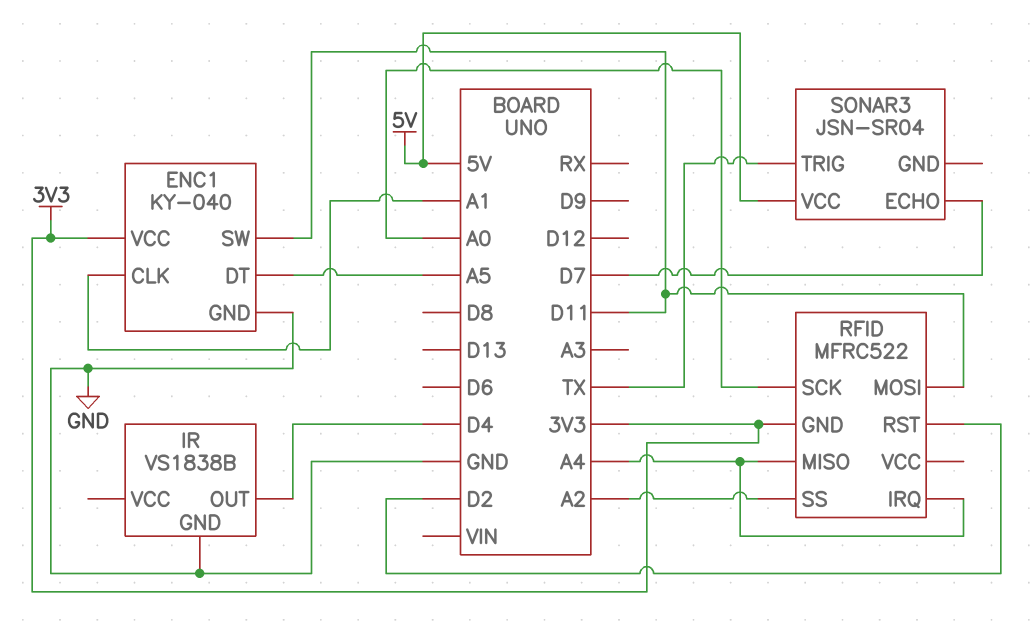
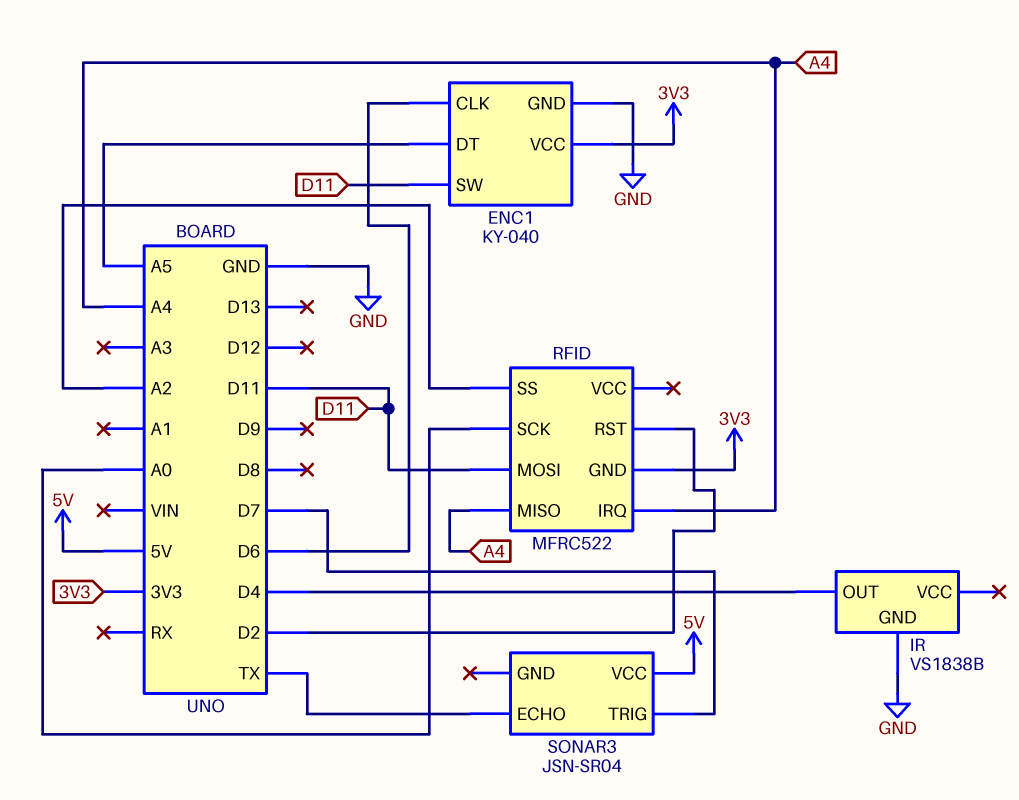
ENC1 pin CLK: A1 -> D6
SONAR3 pin ECHO: D7 -> TX
SONAR3 pin TRIG: TX -> D7

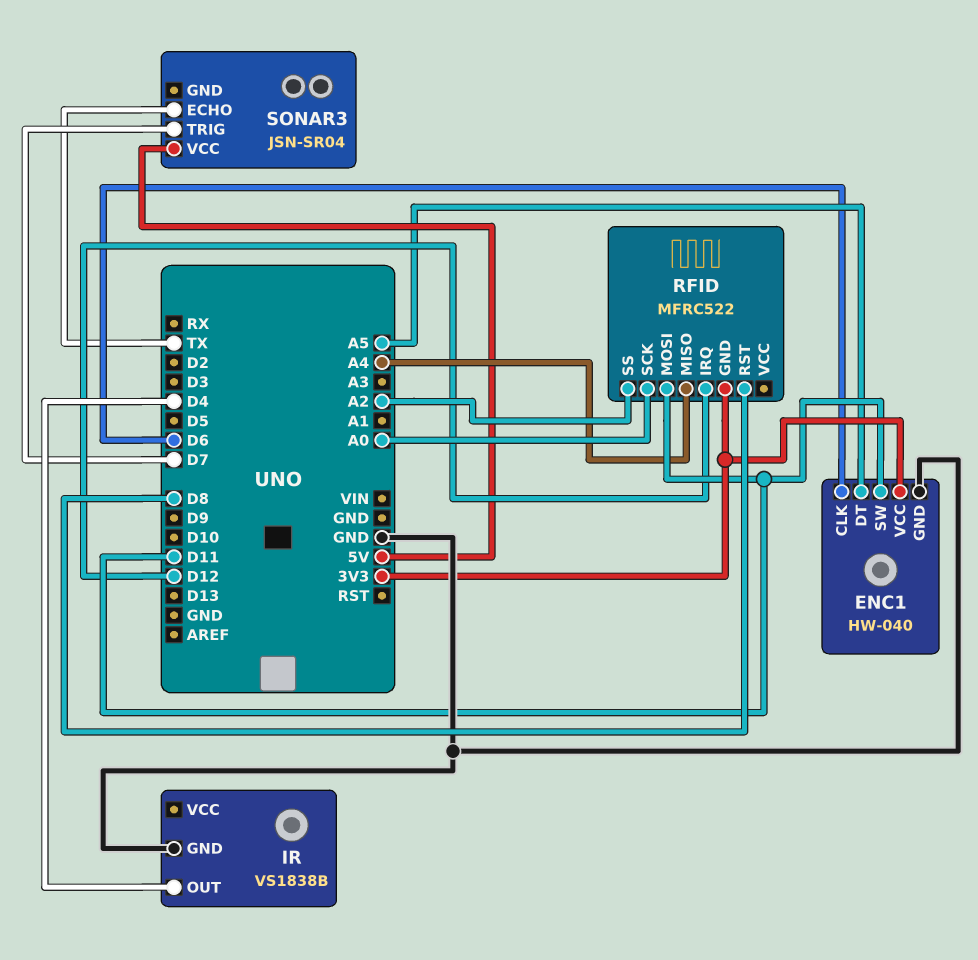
ENC1: KY-040 -> HW-040
RFID pin IRQ: A4 -> D12
RFID pin RST: D2 -> D8

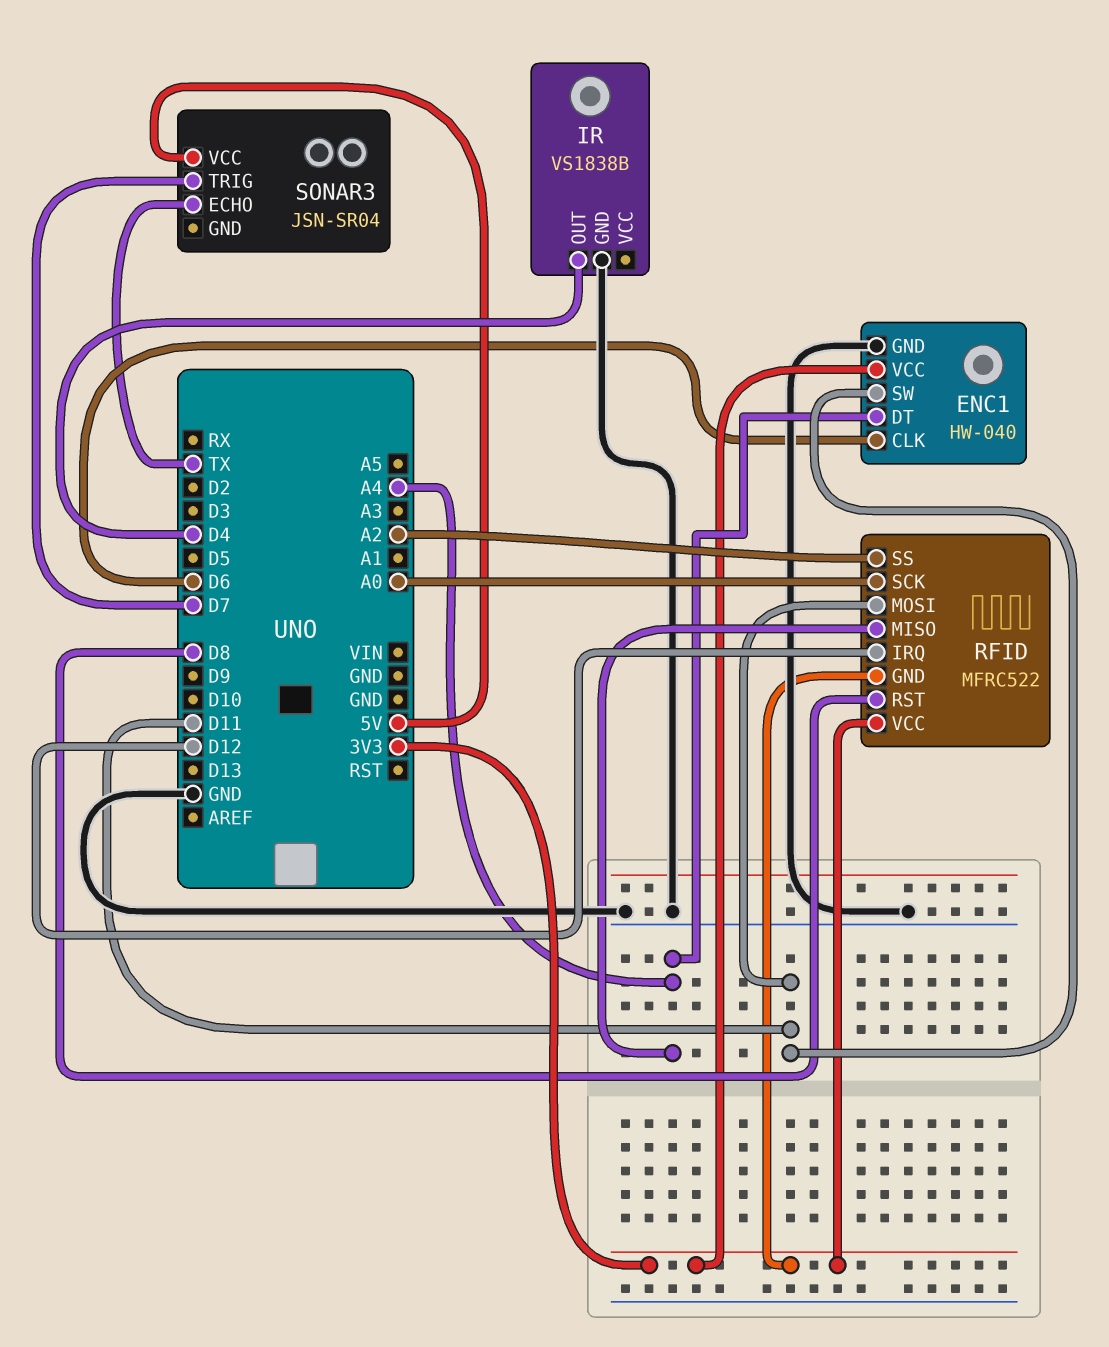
ENC1 pin DT: A5 -> A4
RFID pin VCC: none -> 3V3

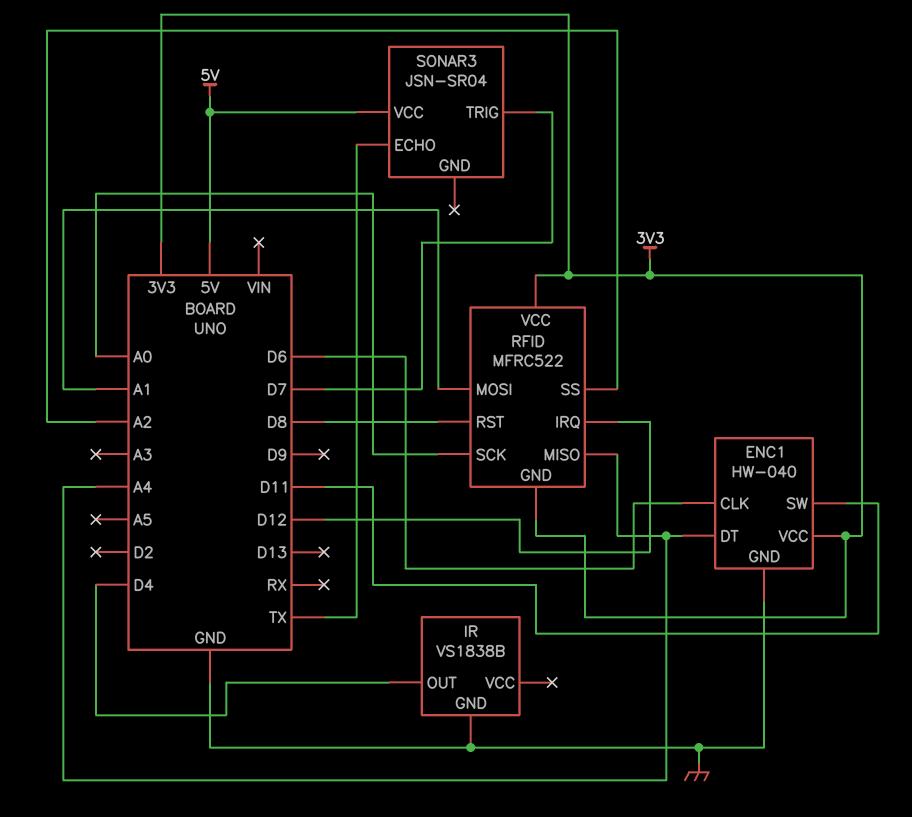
RFID pin MOSI: D11 -> A1

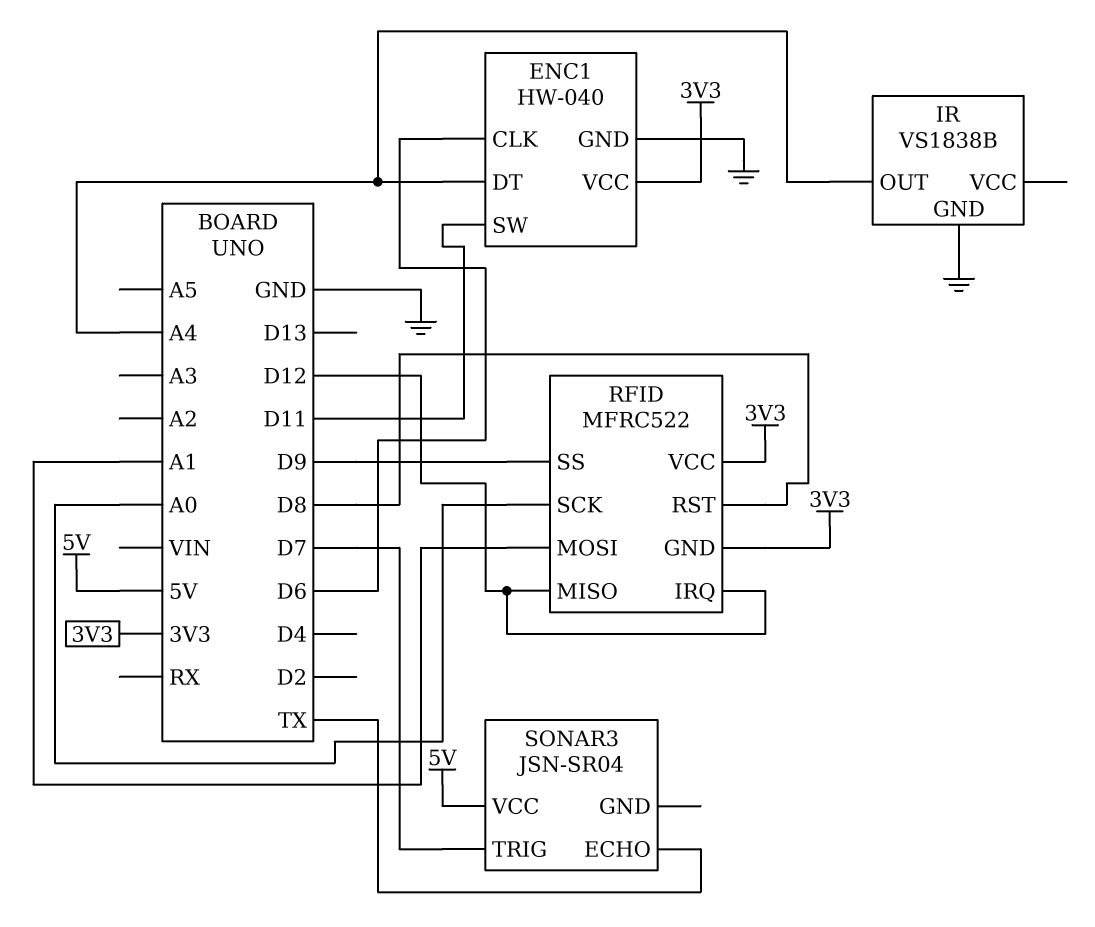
IR pin OUT: D4 -> A4
RFID pin MISO: A4 -> D12
RFID pin SS: A2 -> D9

